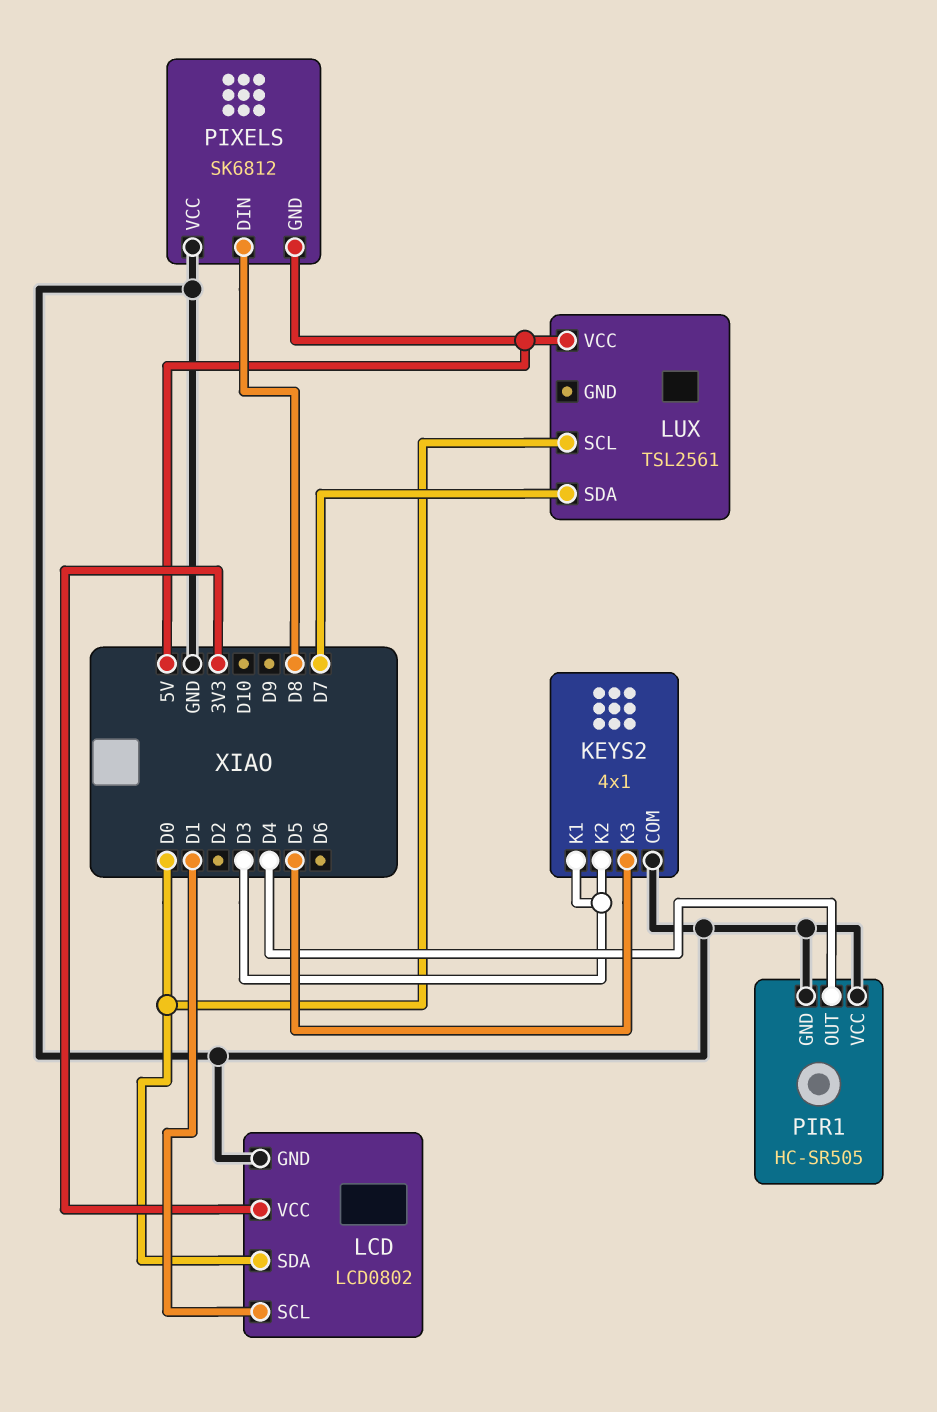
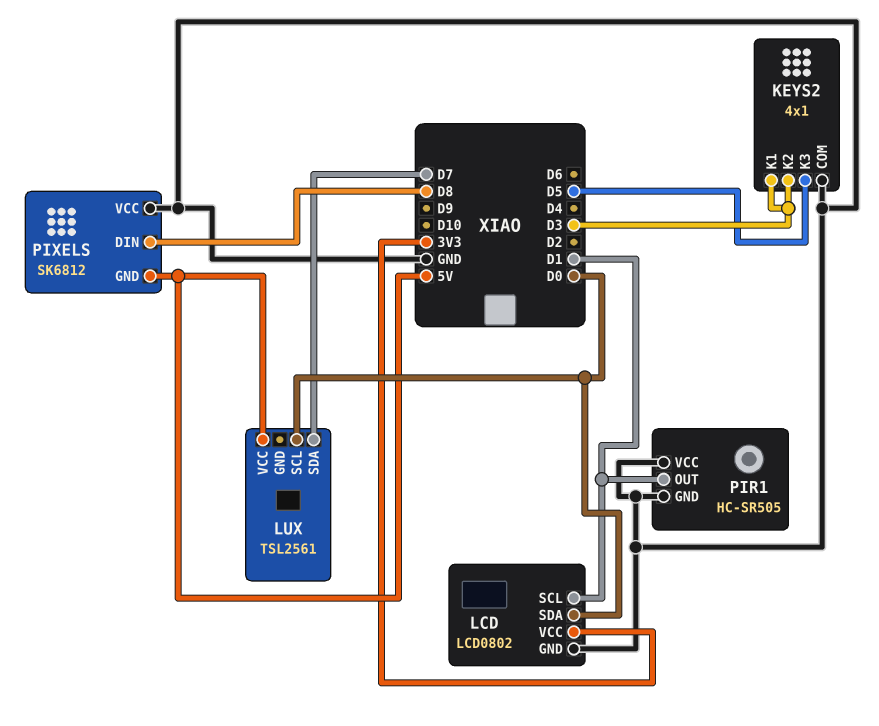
PIR1 pin OUT: D4 -> D1

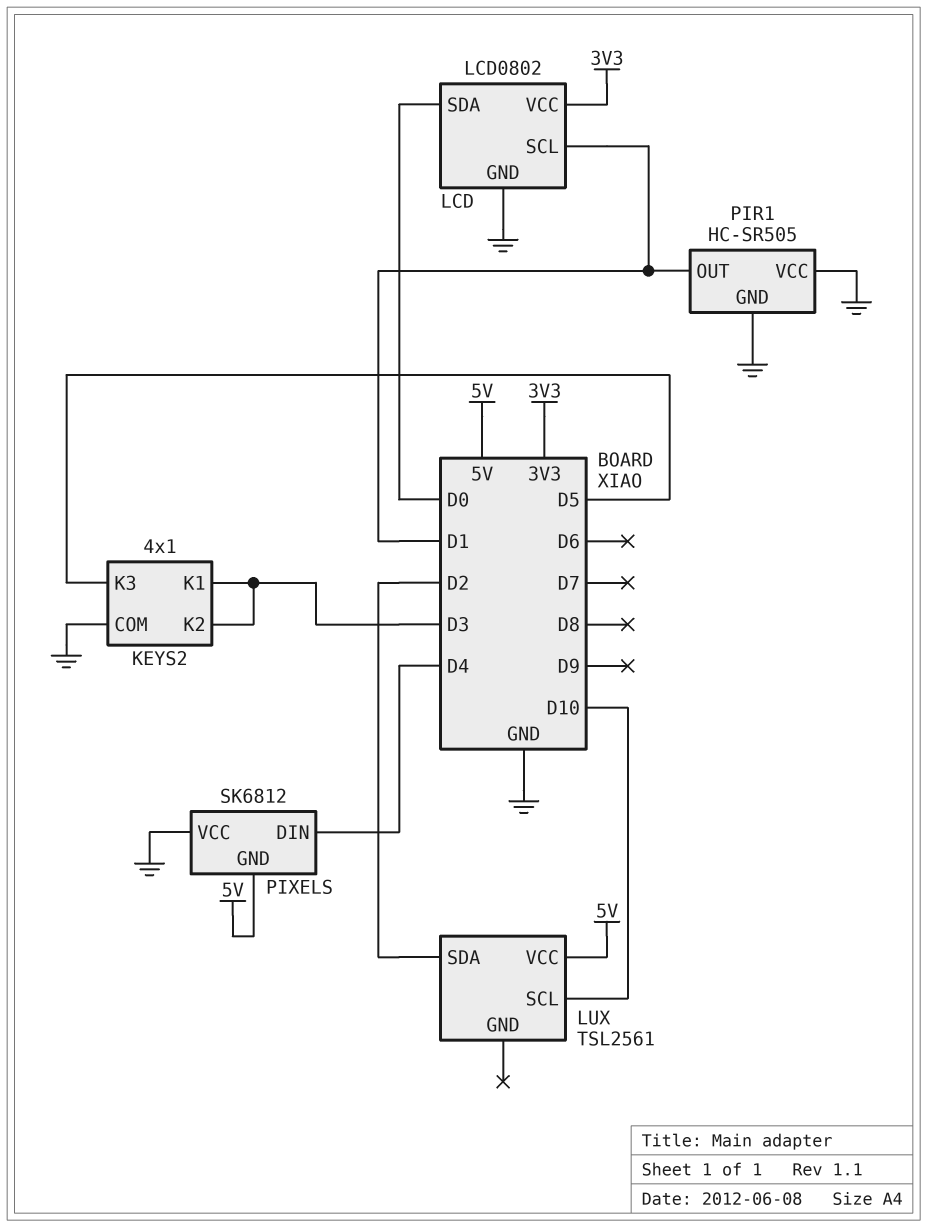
LUX pin SCL: D0 -> D10
LUX pin SDA: D7 -> D2
PIXELS pin DIN: D8 -> D4

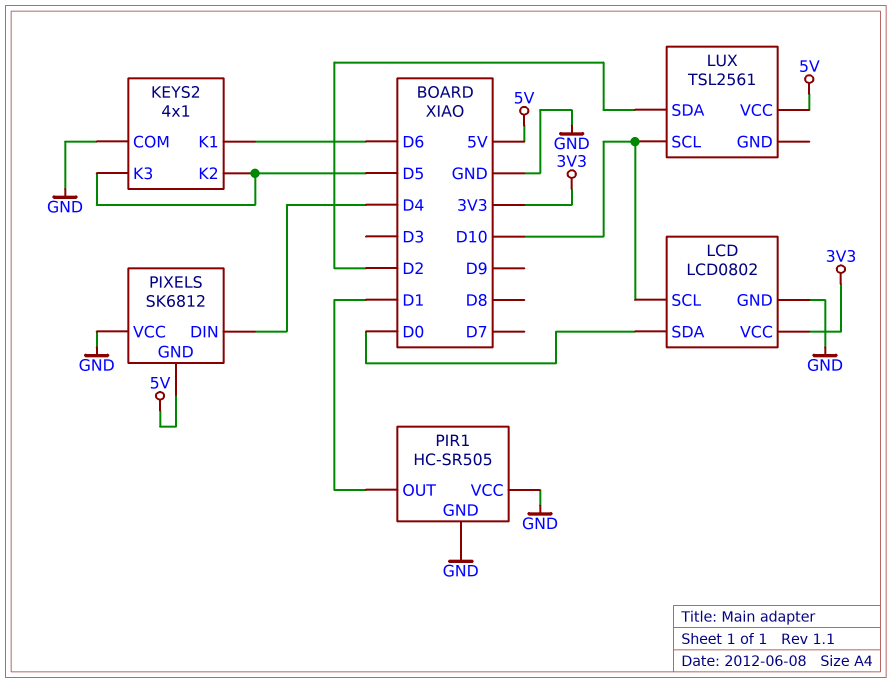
KEYS2 pin K1: D3 -> D6
KEYS2 pin K2: D3 -> D5
LCD pin SCL: D1 -> D10

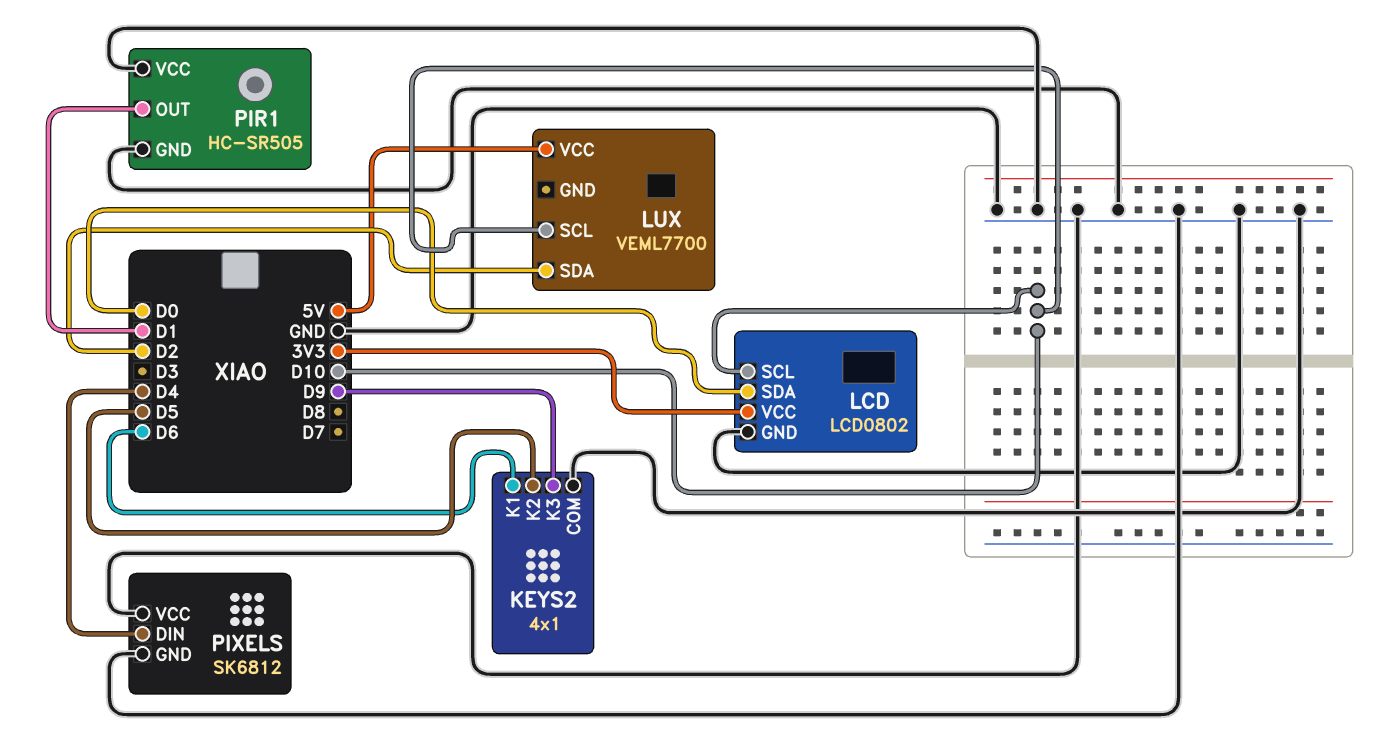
KEYS2 pin K3: D5 -> D9
LUX: TSL2561 -> VEML7700
PIXELS pin GND: 5V -> GND

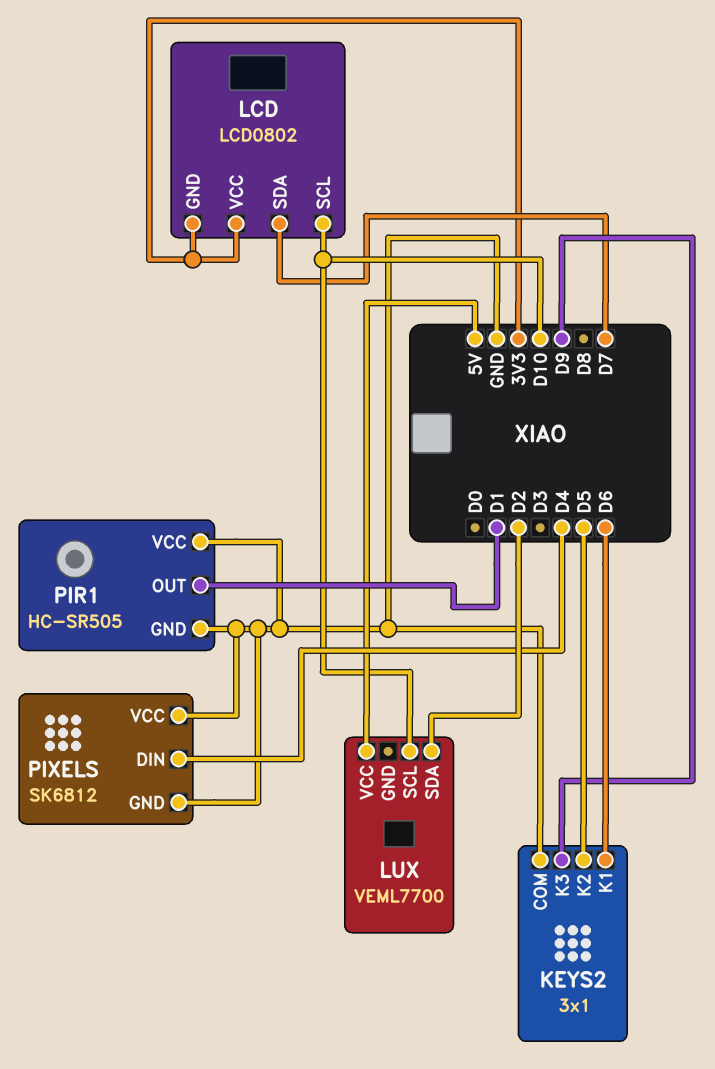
KEYS2: 4x1 -> 3x1
LCD pin GND: GND -> 3V3
LCD pin SDA: D0 -> D7

